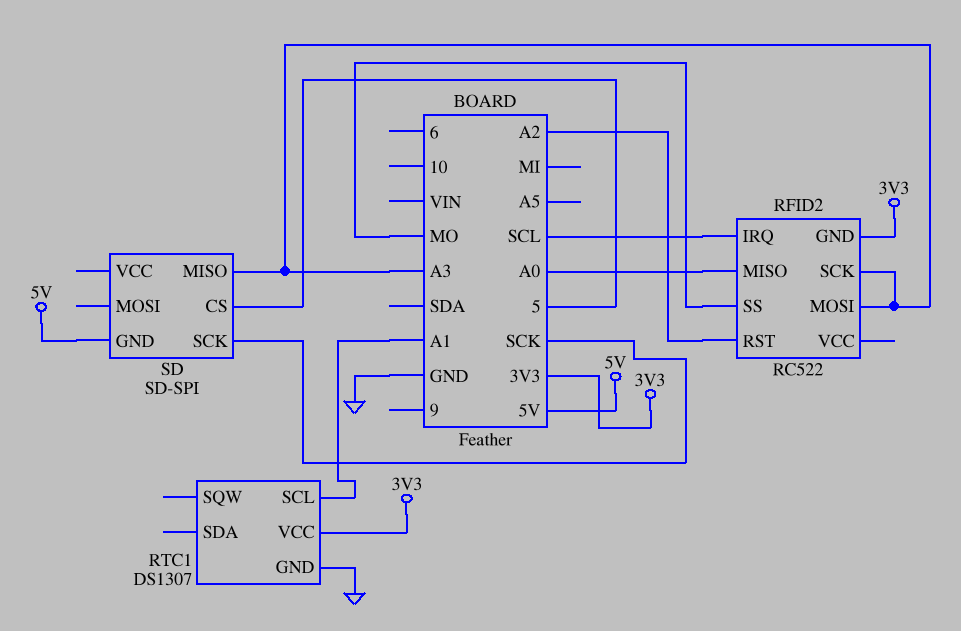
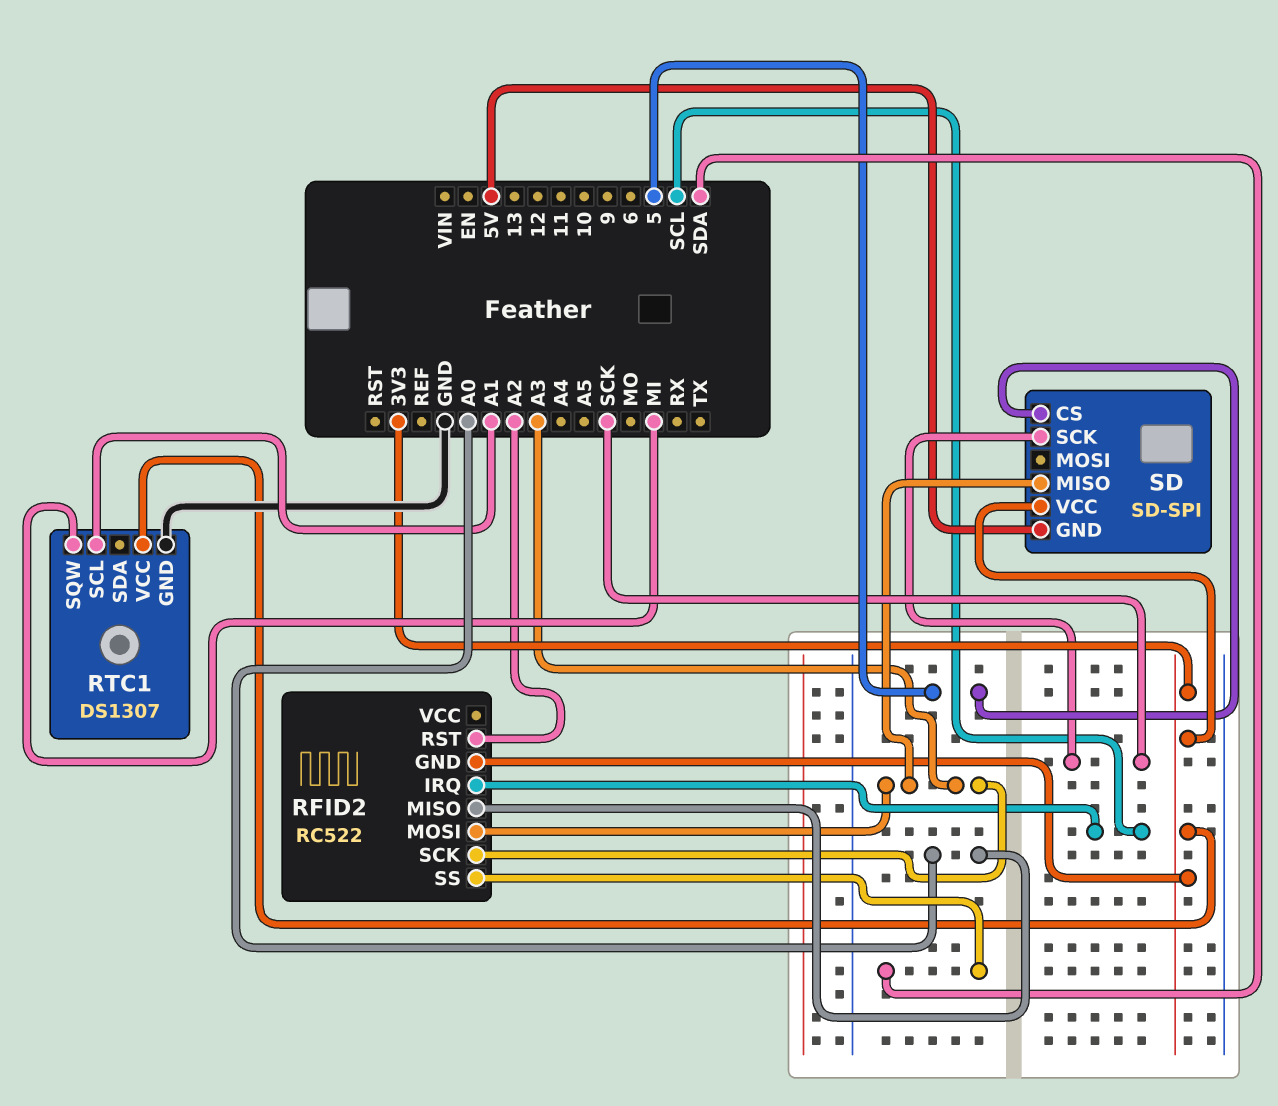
RFID2 pin SS: MO -> SDA
RTC1 pin SQW: none -> MI
SD pin VCC: none -> 3V3

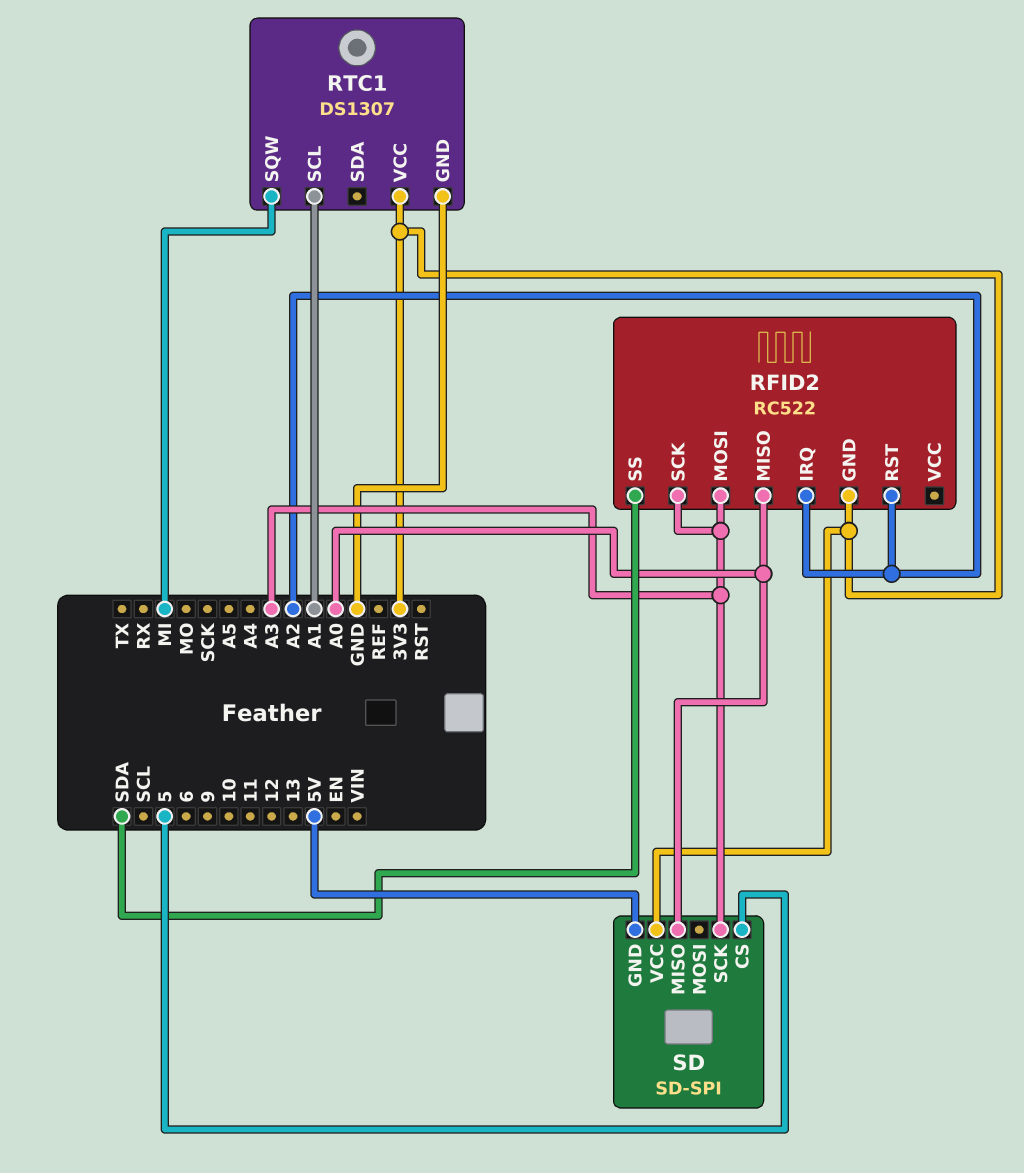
RFID2 pin IRQ: SCL -> A2
SD pin MISO: A3 -> A0
SD pin SCK: SCK -> A3

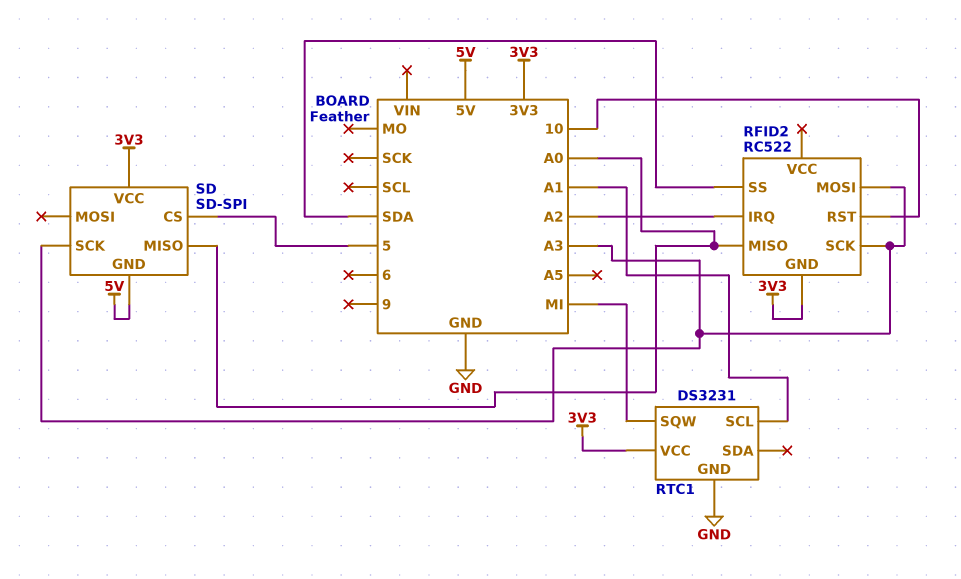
RFID2 pin RST: A2 -> 10
RTC1: DS1307 -> DS3231

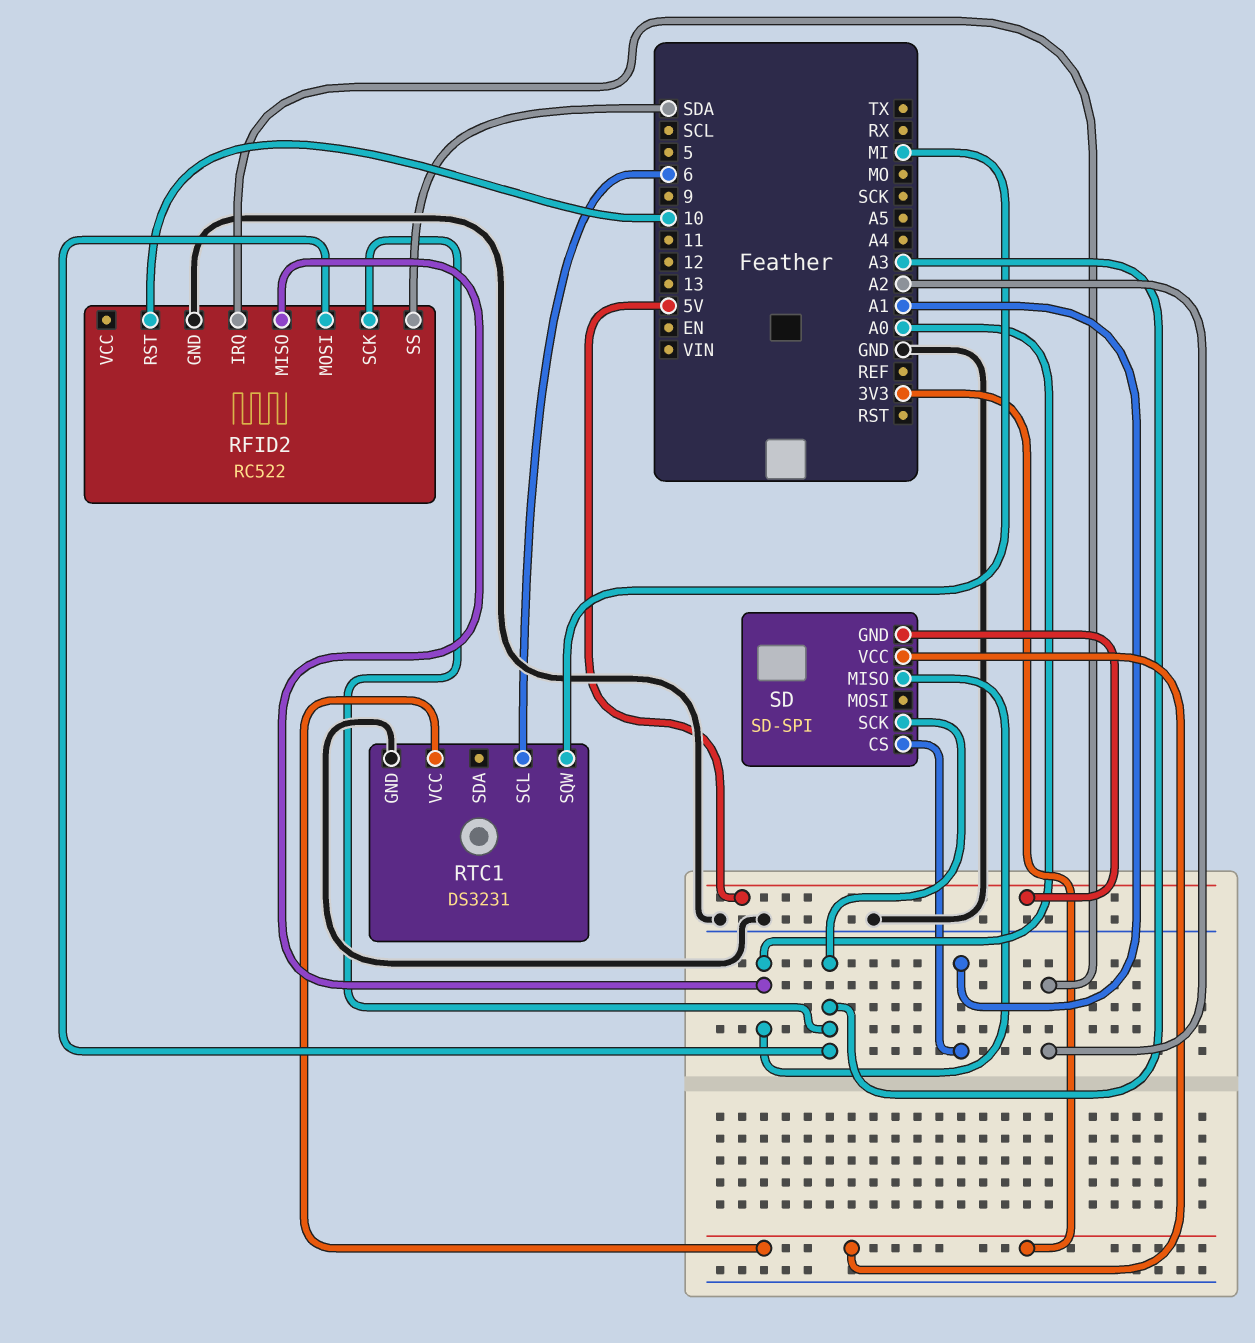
RFID2 pin GND: 3V3 -> GND
RTC1 pin SCL: A1 -> 6
SD pin CS: 5 -> A1

